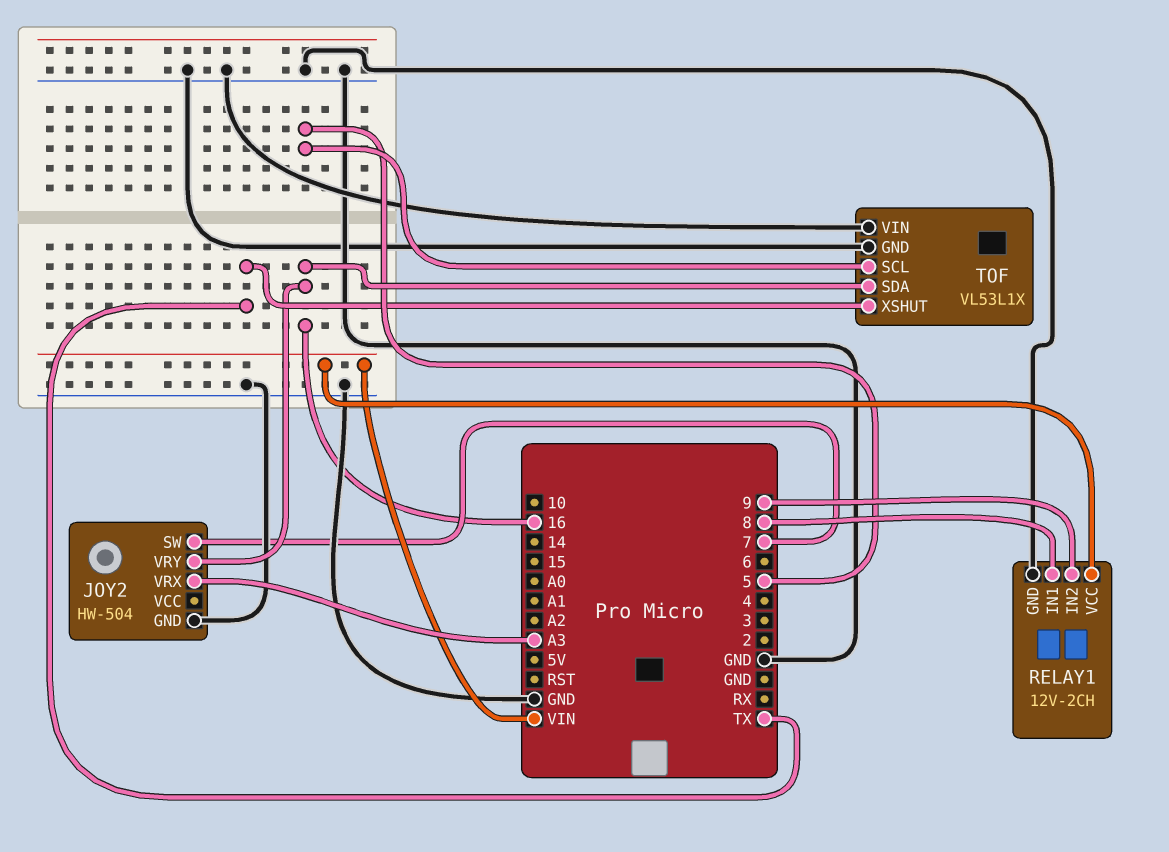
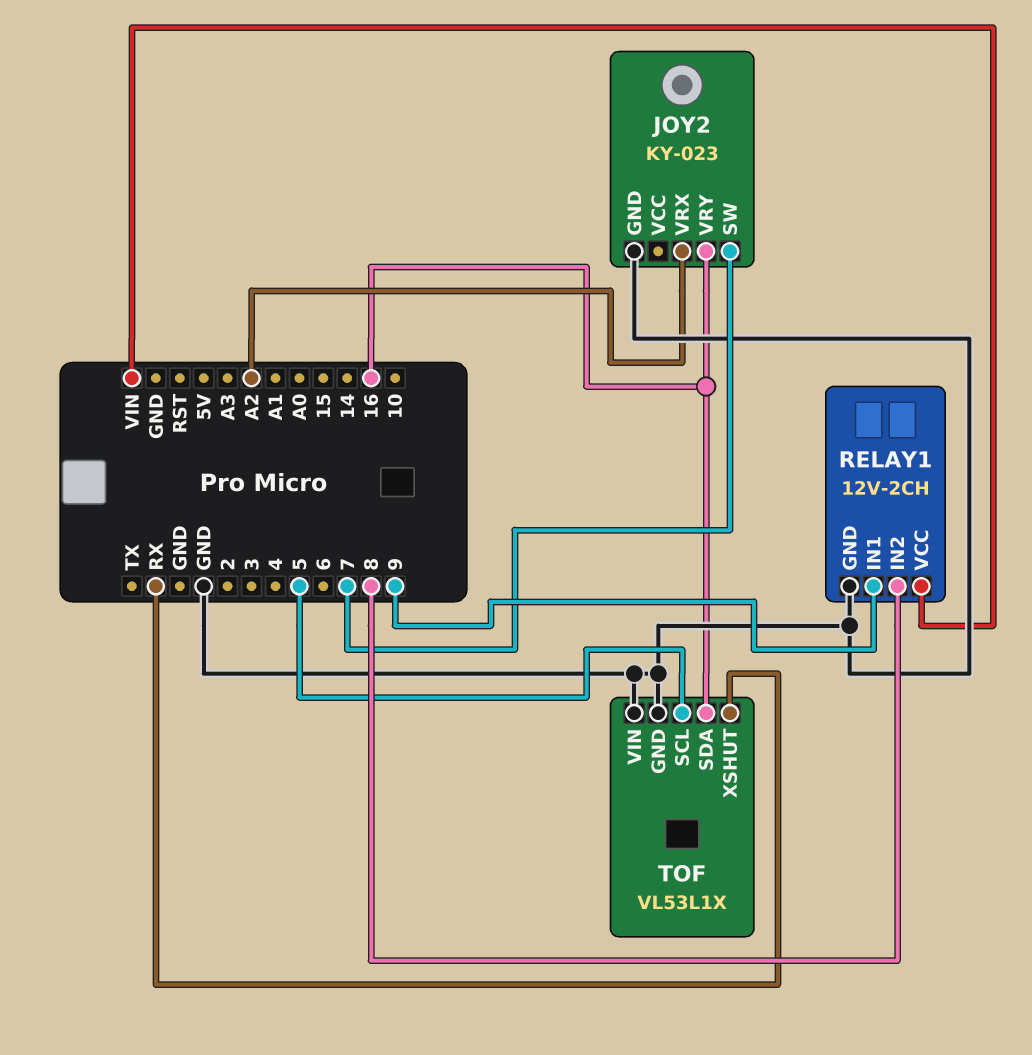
JOY2: HW-504 -> KY-023
JOY2 pin VRX: A3 -> A2
RELAY1 pin IN1: 8 -> 9
RELAY1 pin IN2: 9 -> 8
TOF pin XSHUT: TX -> RX

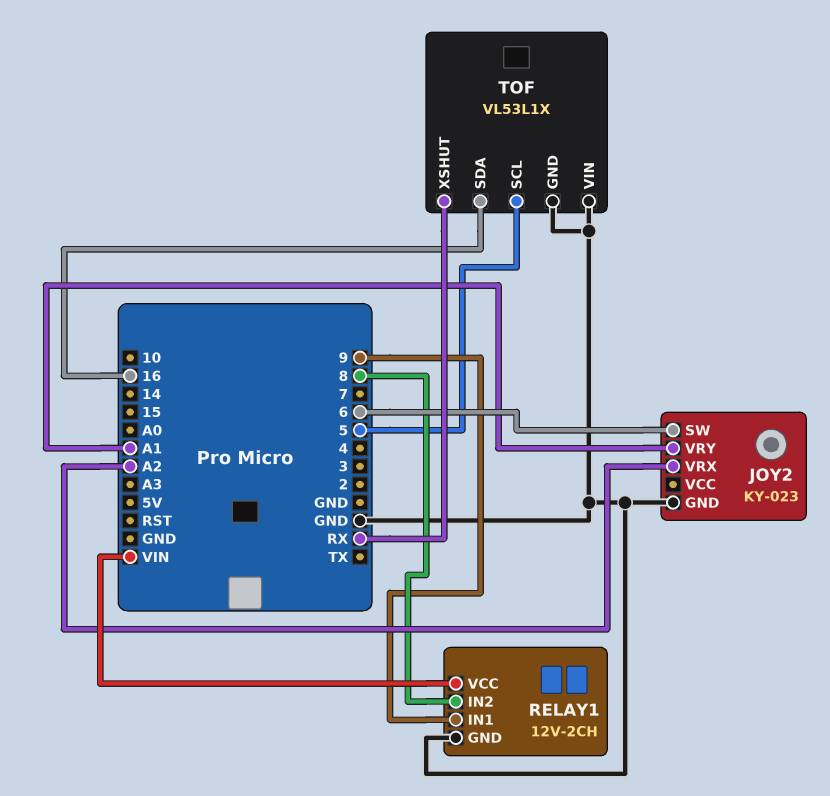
JOY2 pin SW: 7 -> 6
JOY2 pin VRY: 16 -> A1

